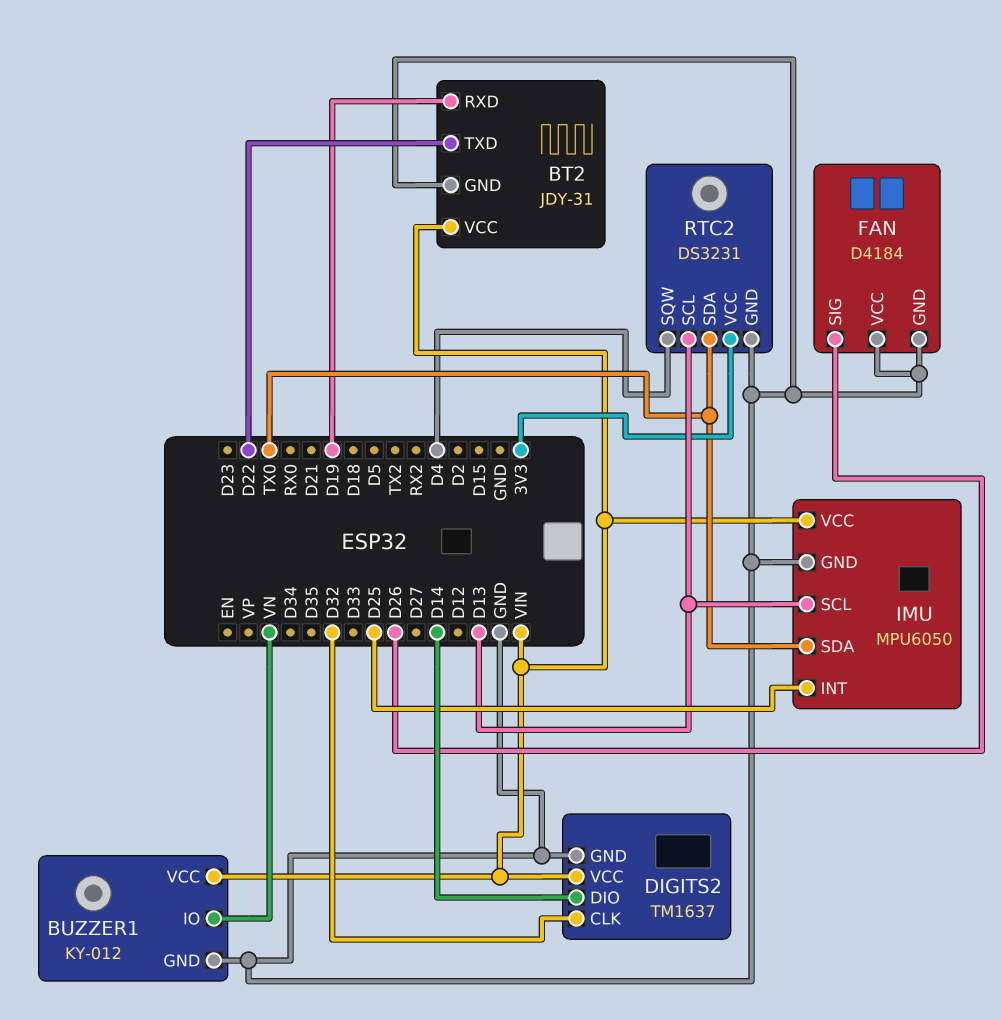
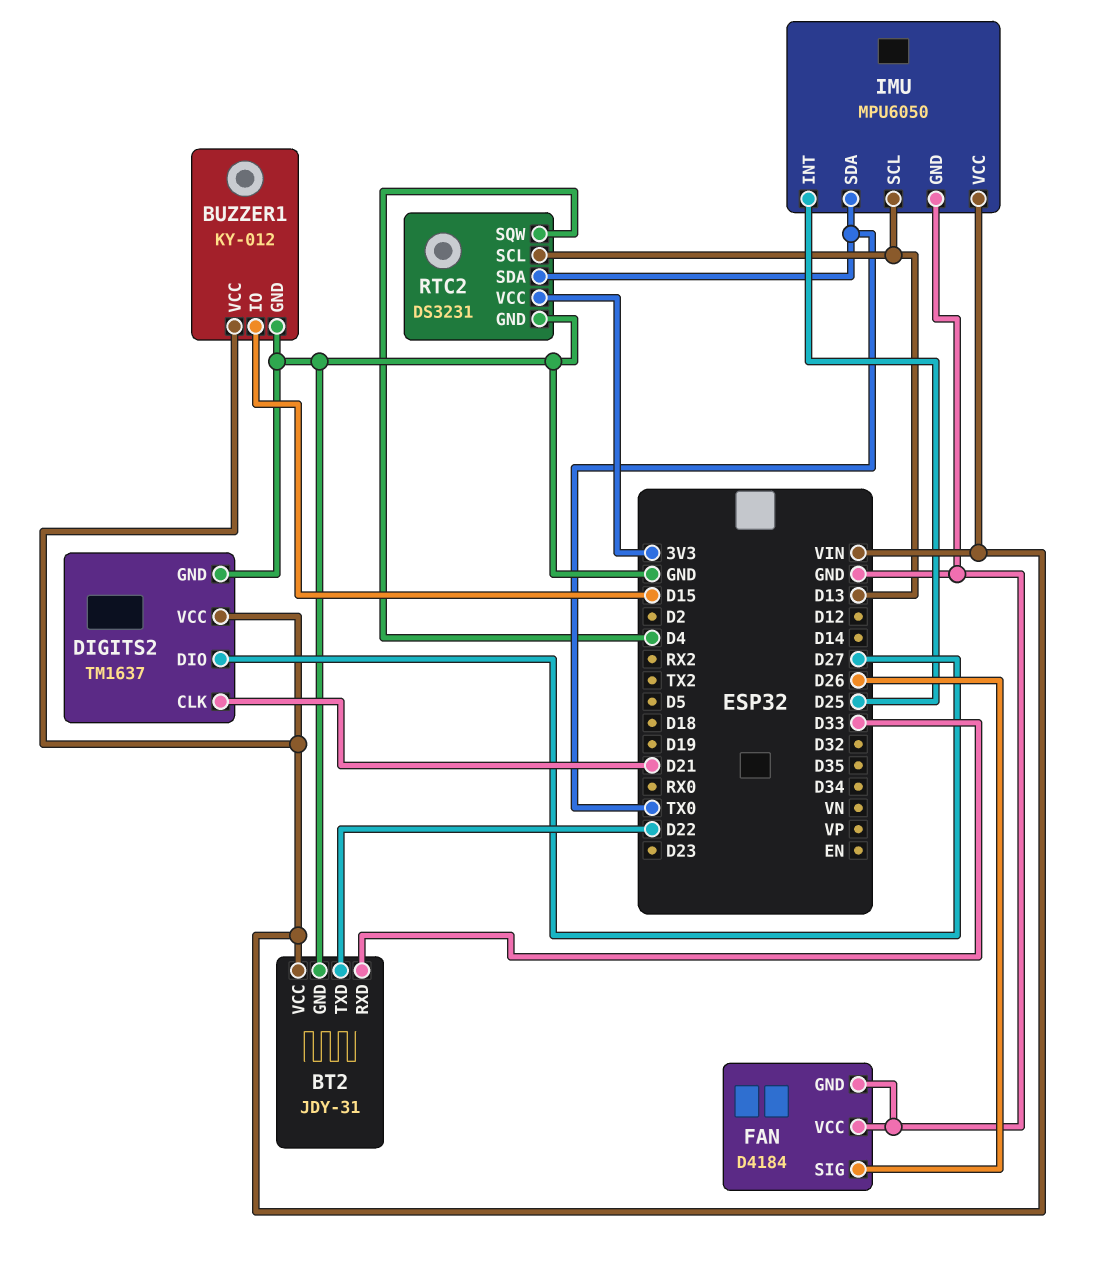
BT2 pin RXD: D19 -> D33
BUZZER1 pin IO: VN -> D15
DIGITS2 pin CLK: D32 -> D21
DIGITS2 pin DIO: D14 -> D27

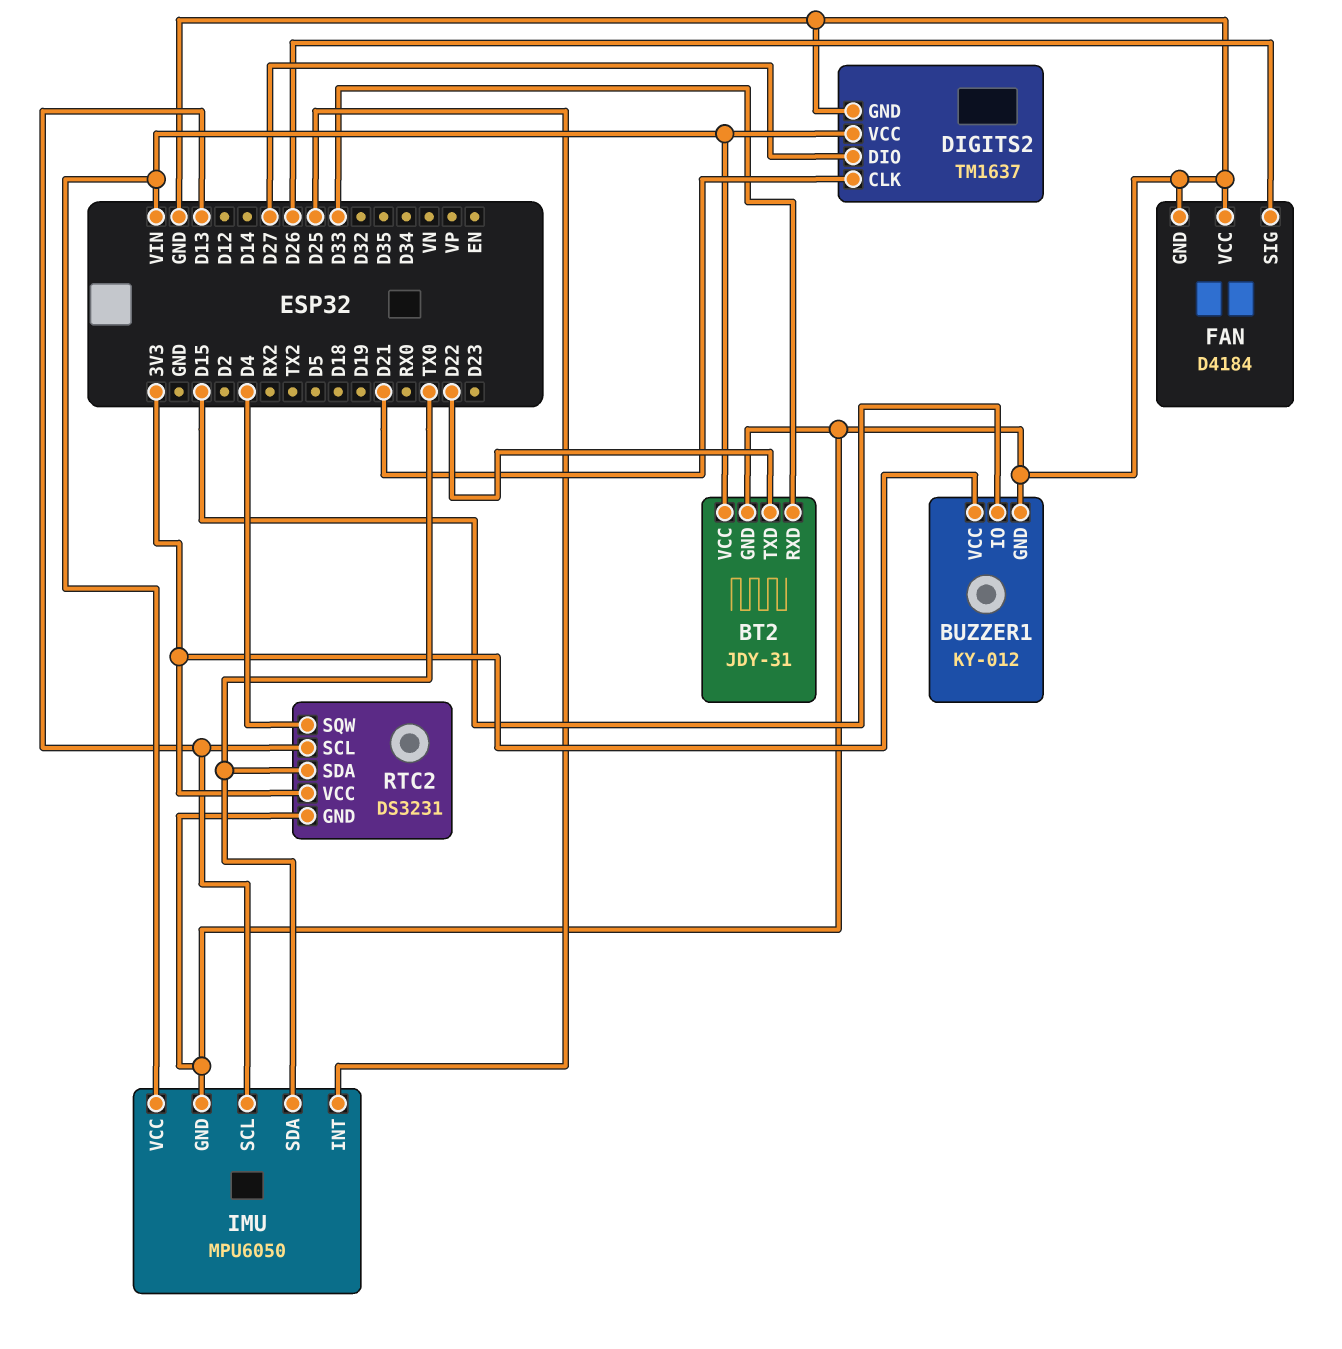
BUZZER1 pin VCC: VIN -> 3V3

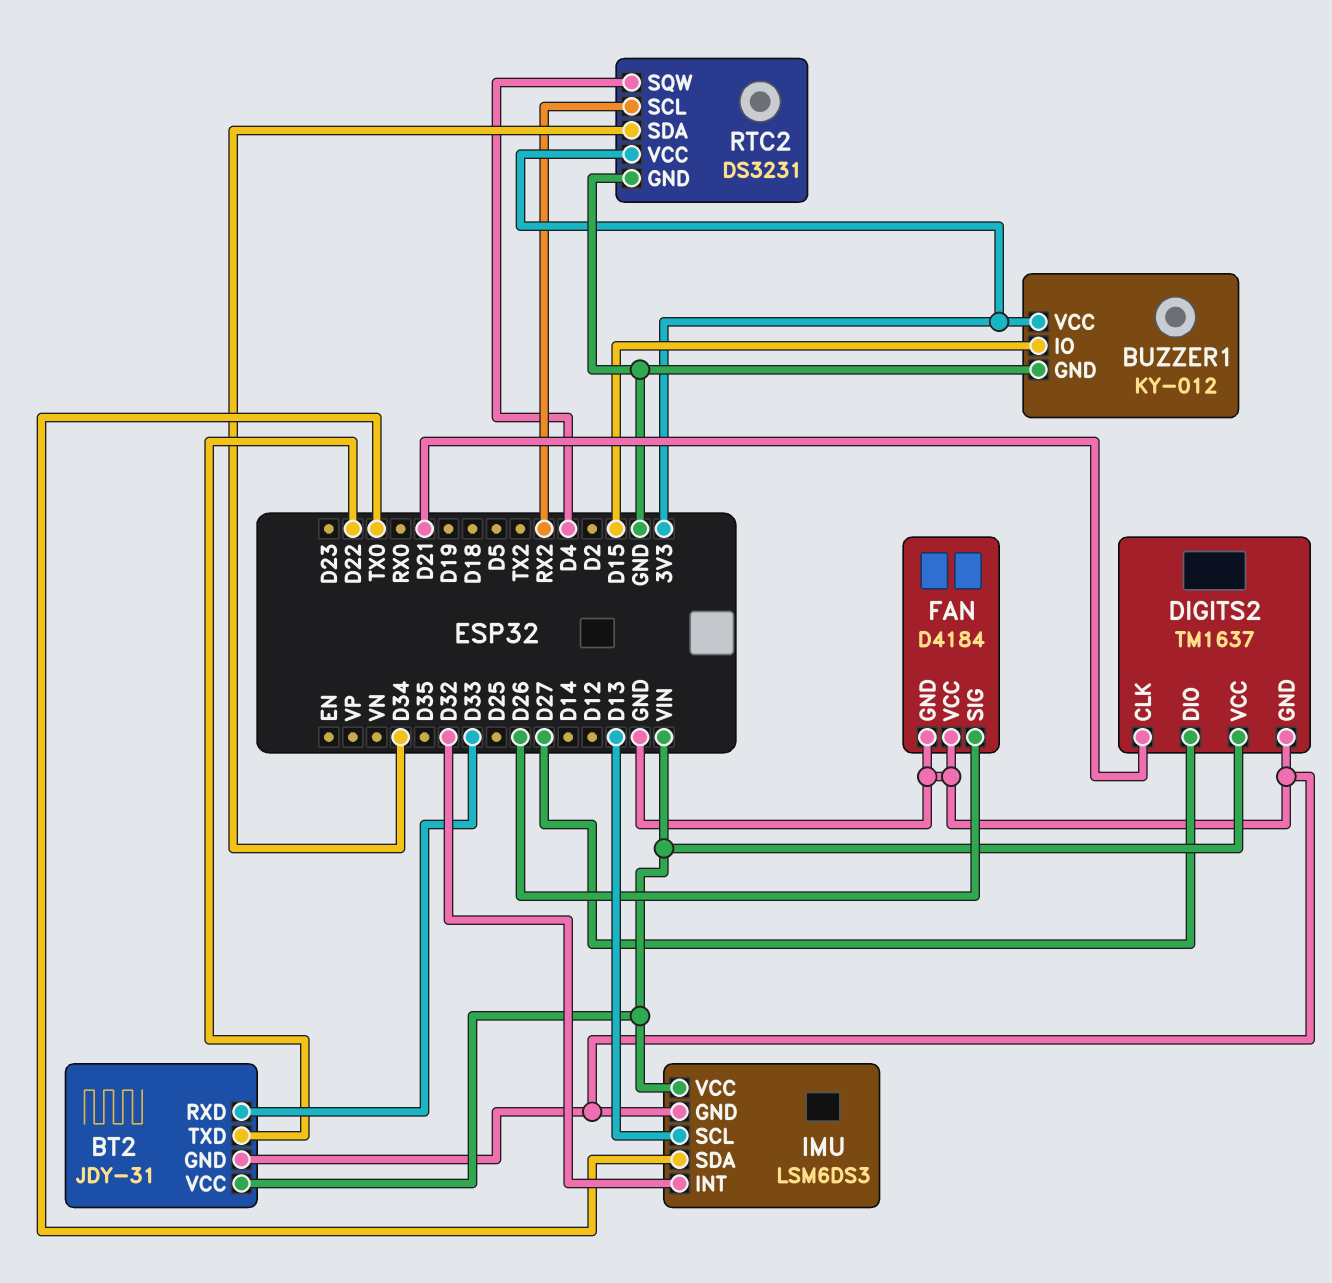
IMU: MPU6050 -> LSM6DS3
IMU pin INT: D25 -> D32
RTC2 pin SCL: D13 -> RX2
RTC2 pin SDA: TX0 -> D34

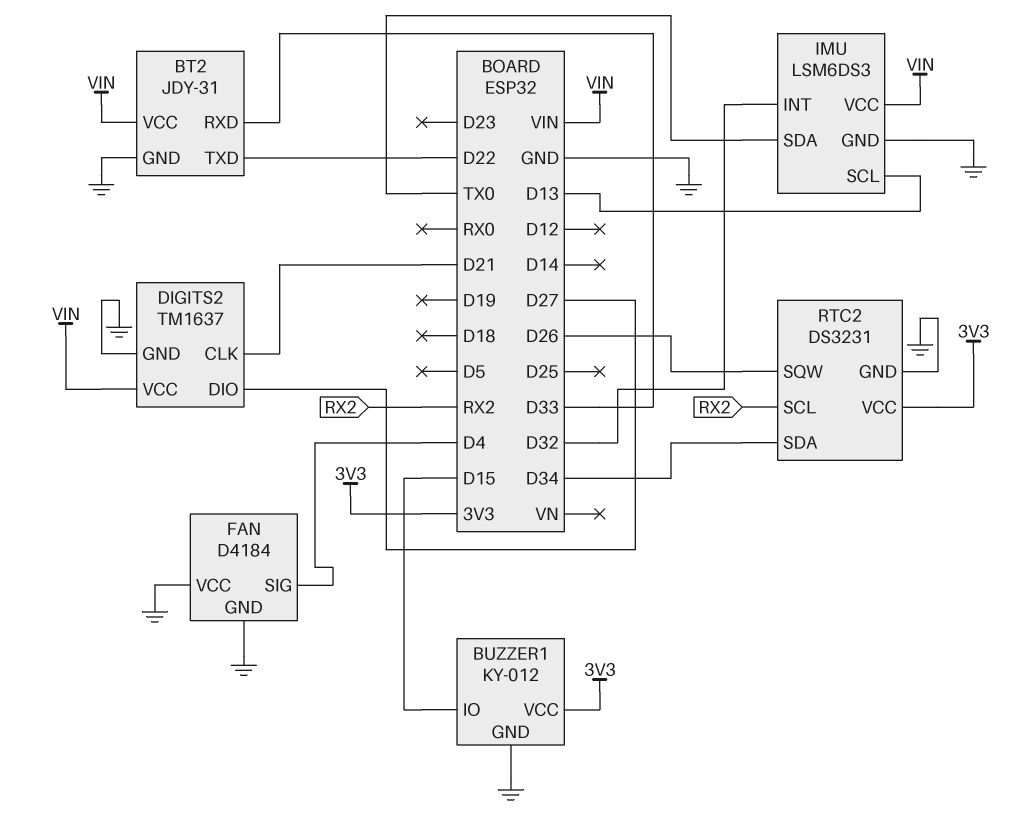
FAN pin SIG: D26 -> D4
RTC2 pin SQW: D4 -> D26

